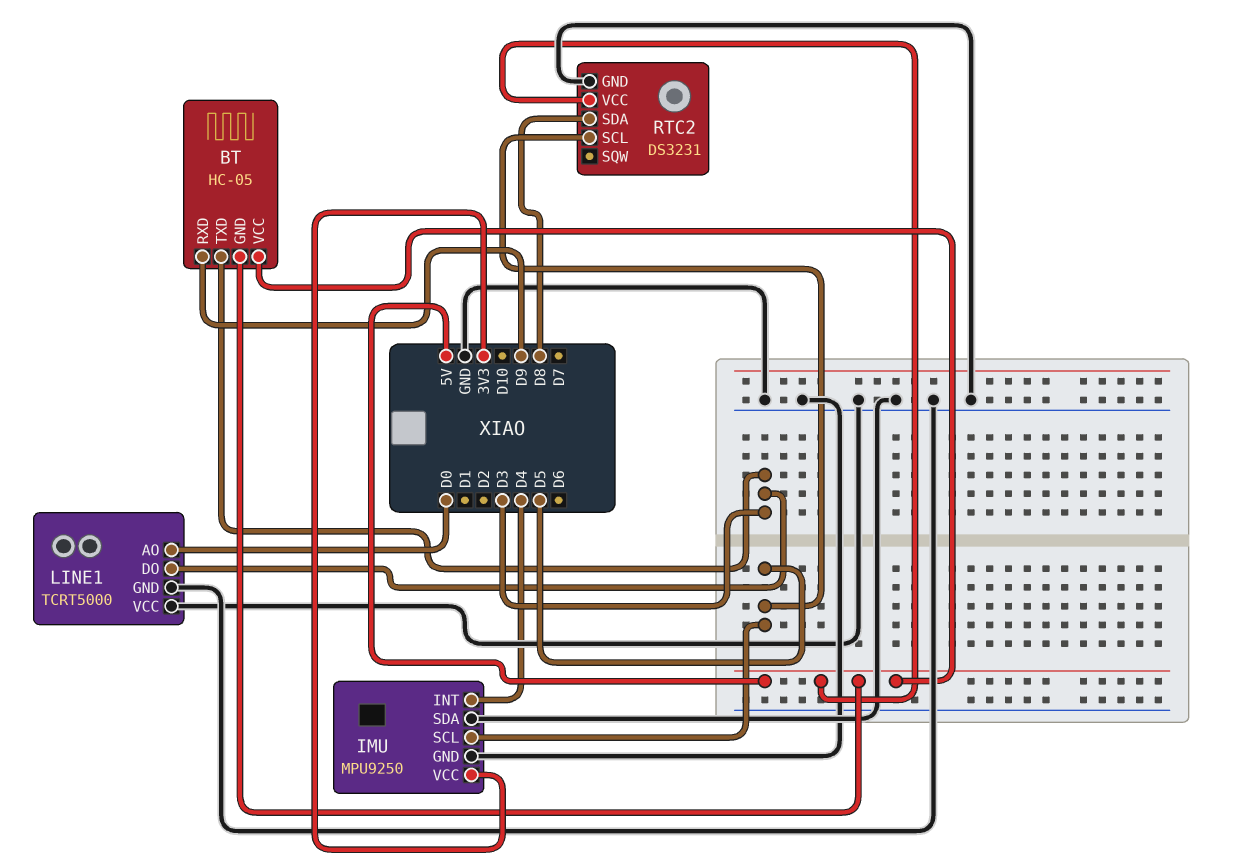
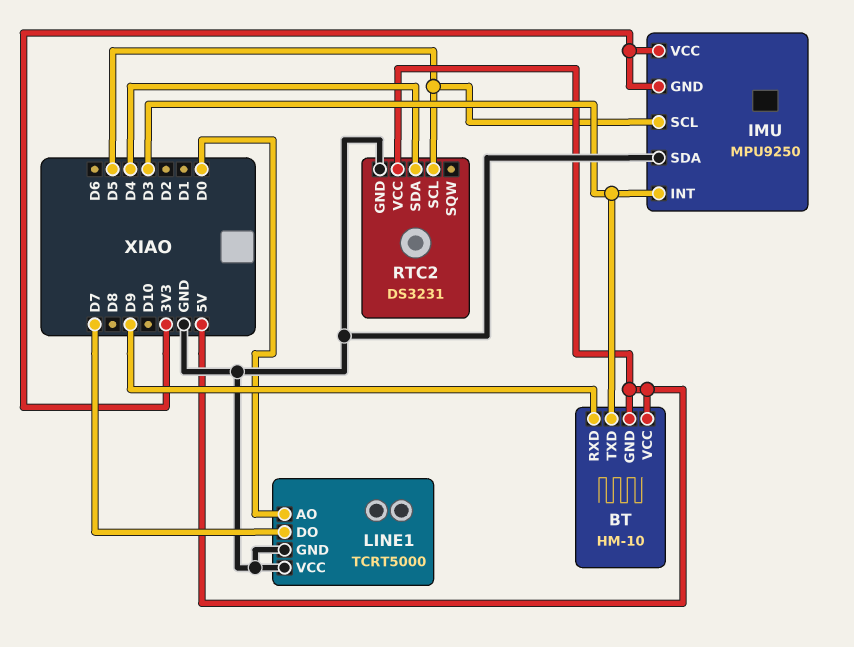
BT: HC-05 -> HM-10
IMU pin GND: GND -> 3V3
IMU pin INT: D4 -> D3
LINE1 pin DO: D3 -> D7
RTC2 pin SDA: D8 -> D4

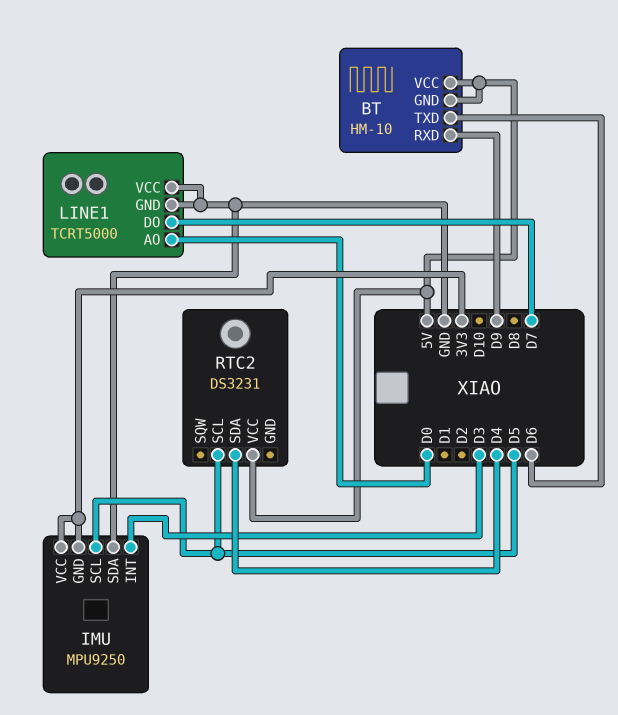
BT pin TXD: D3 -> D6
RTC2 pin GND: GND -> none

